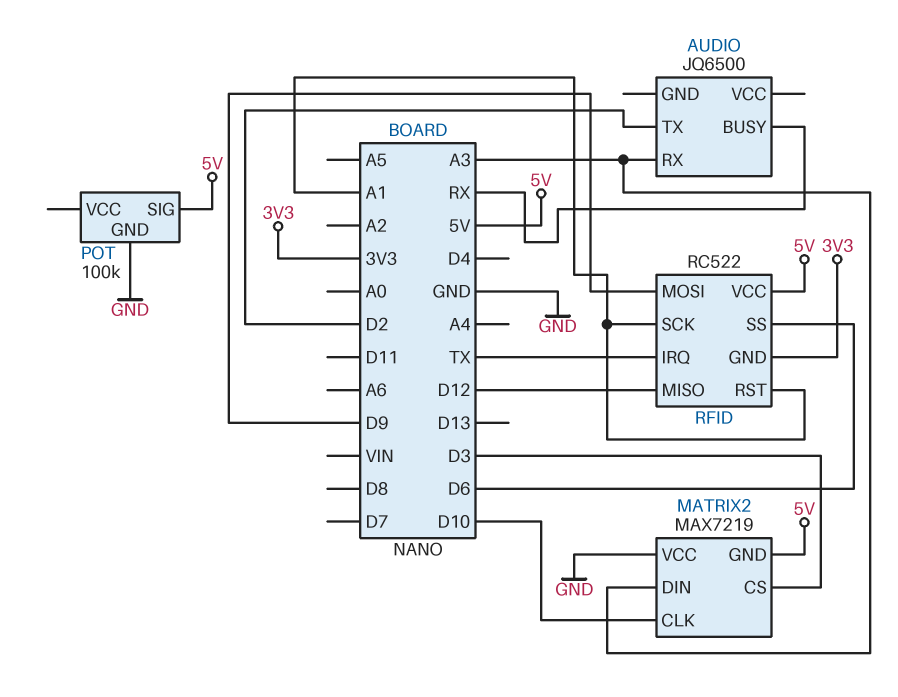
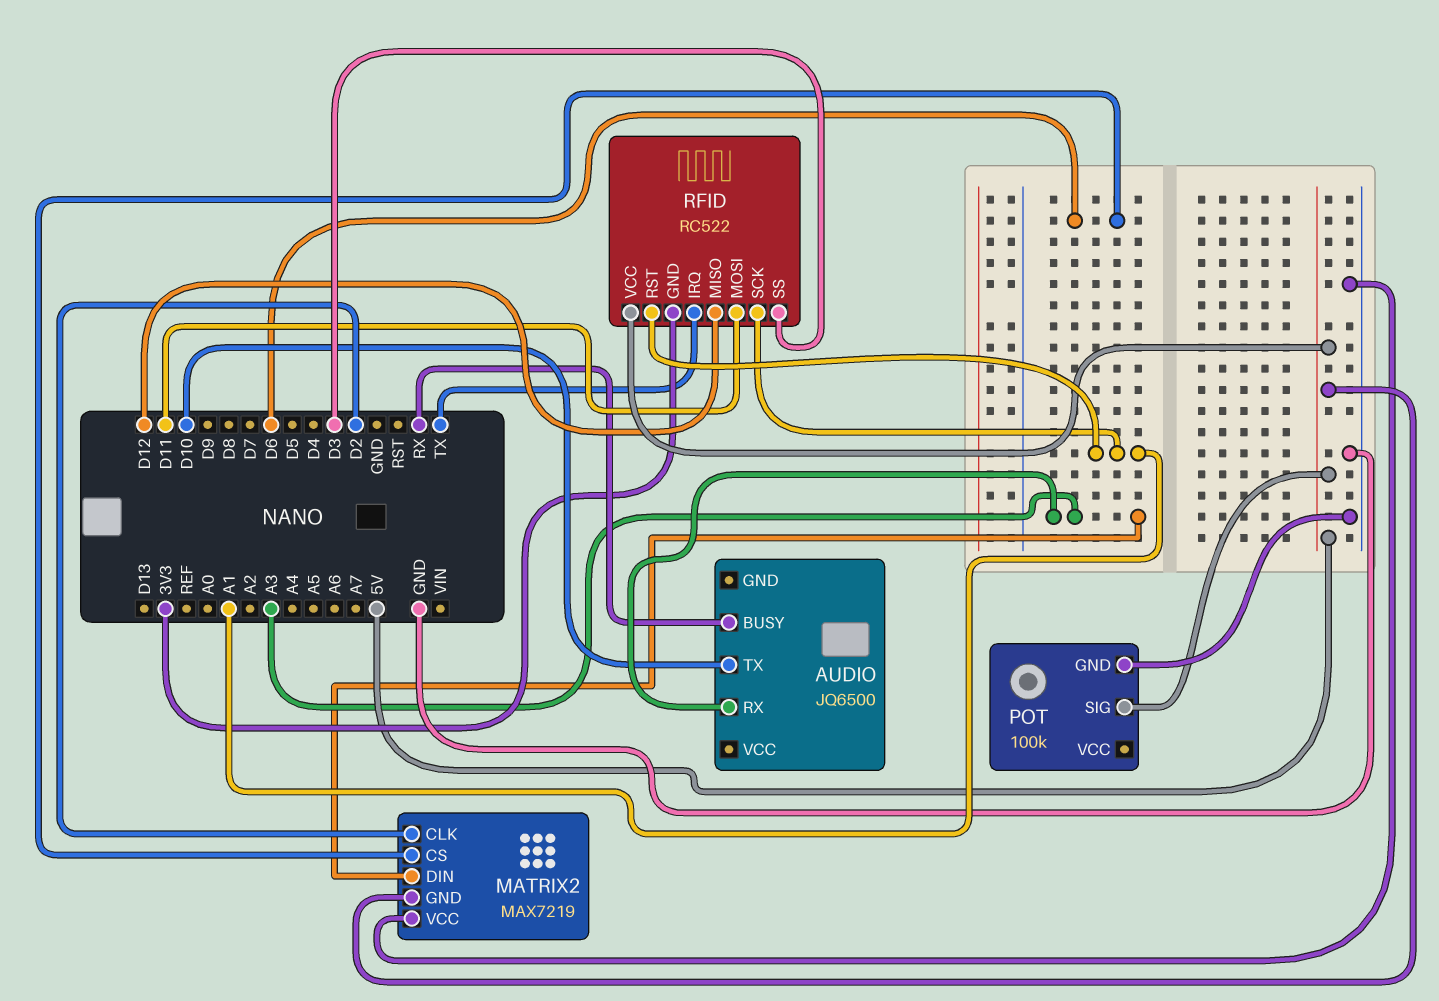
AUDIO pin TX: D2 -> D10
MATRIX2 pin CLK: D10 -> D2
MATRIX2 pin CS: D3 -> D6
RFID pin MOSI: D9 -> D11
RFID pin SS: D6 -> D3

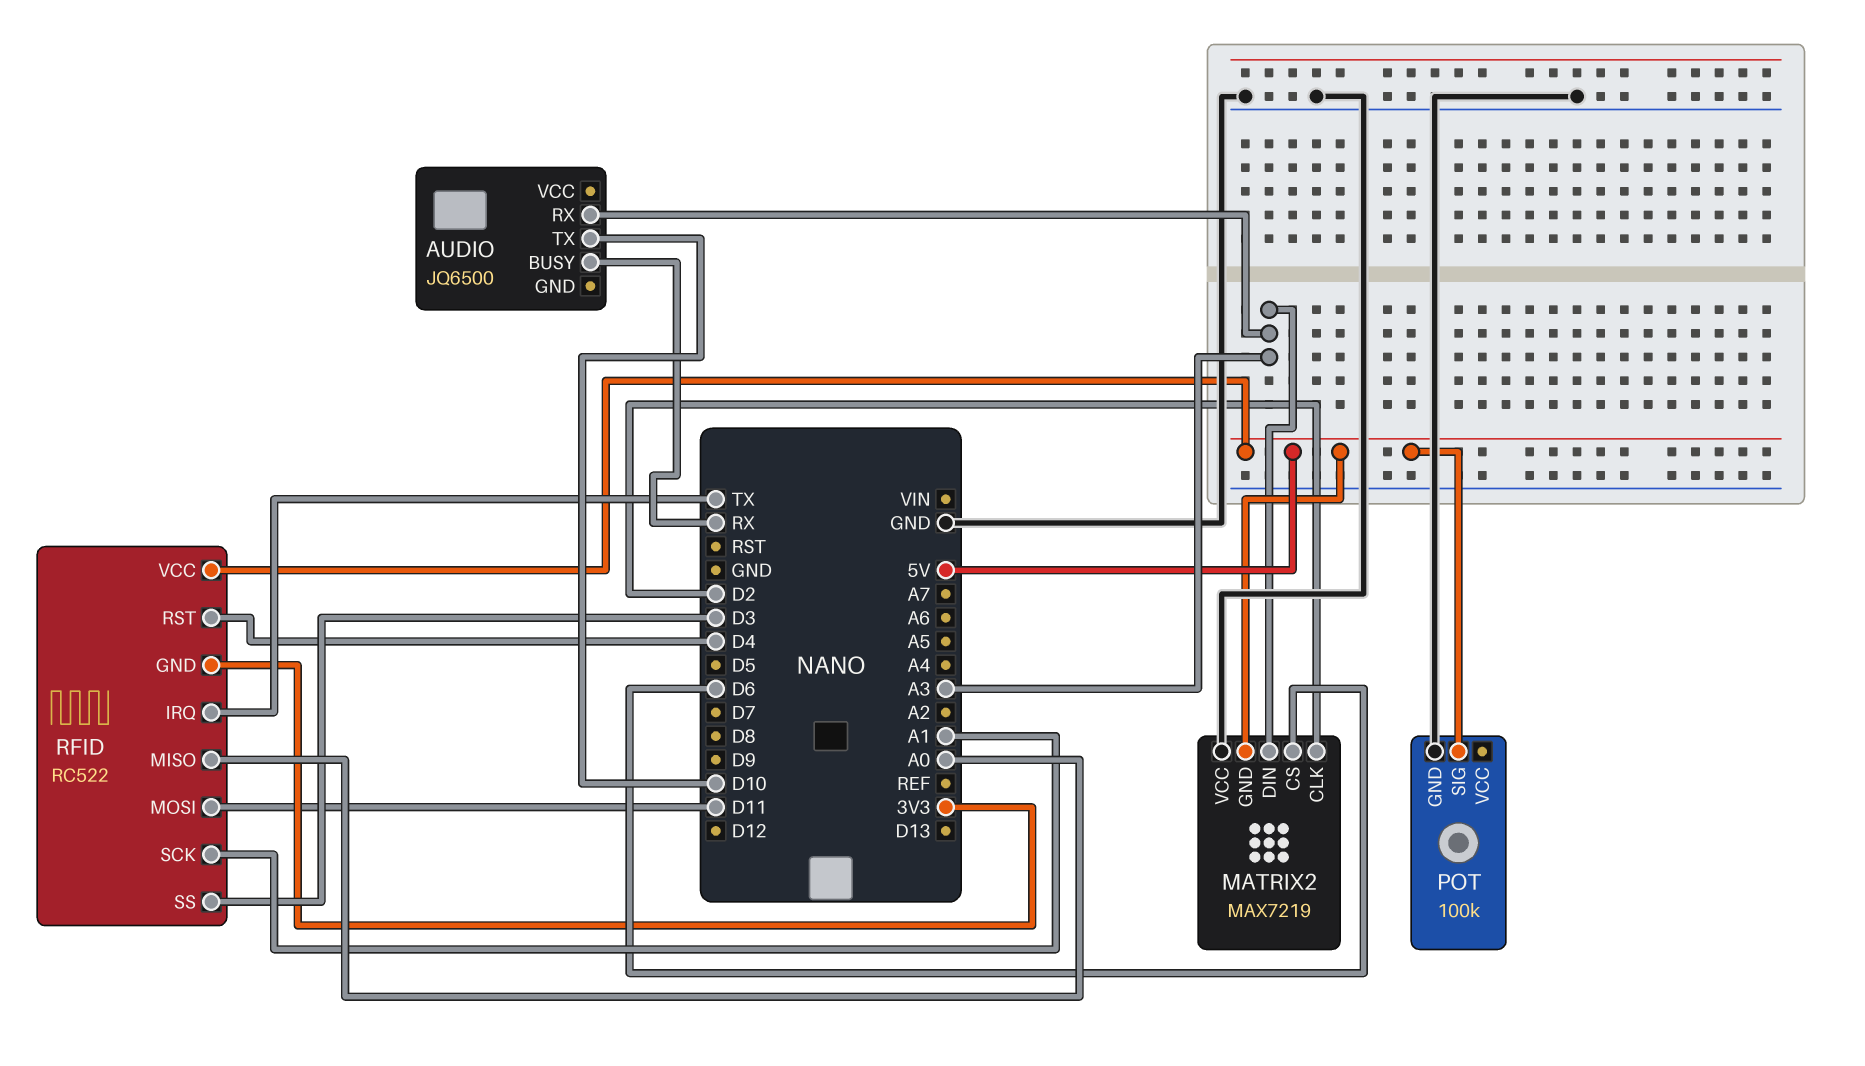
RFID pin MISO: D12 -> A0
RFID pin RST: A1 -> D4

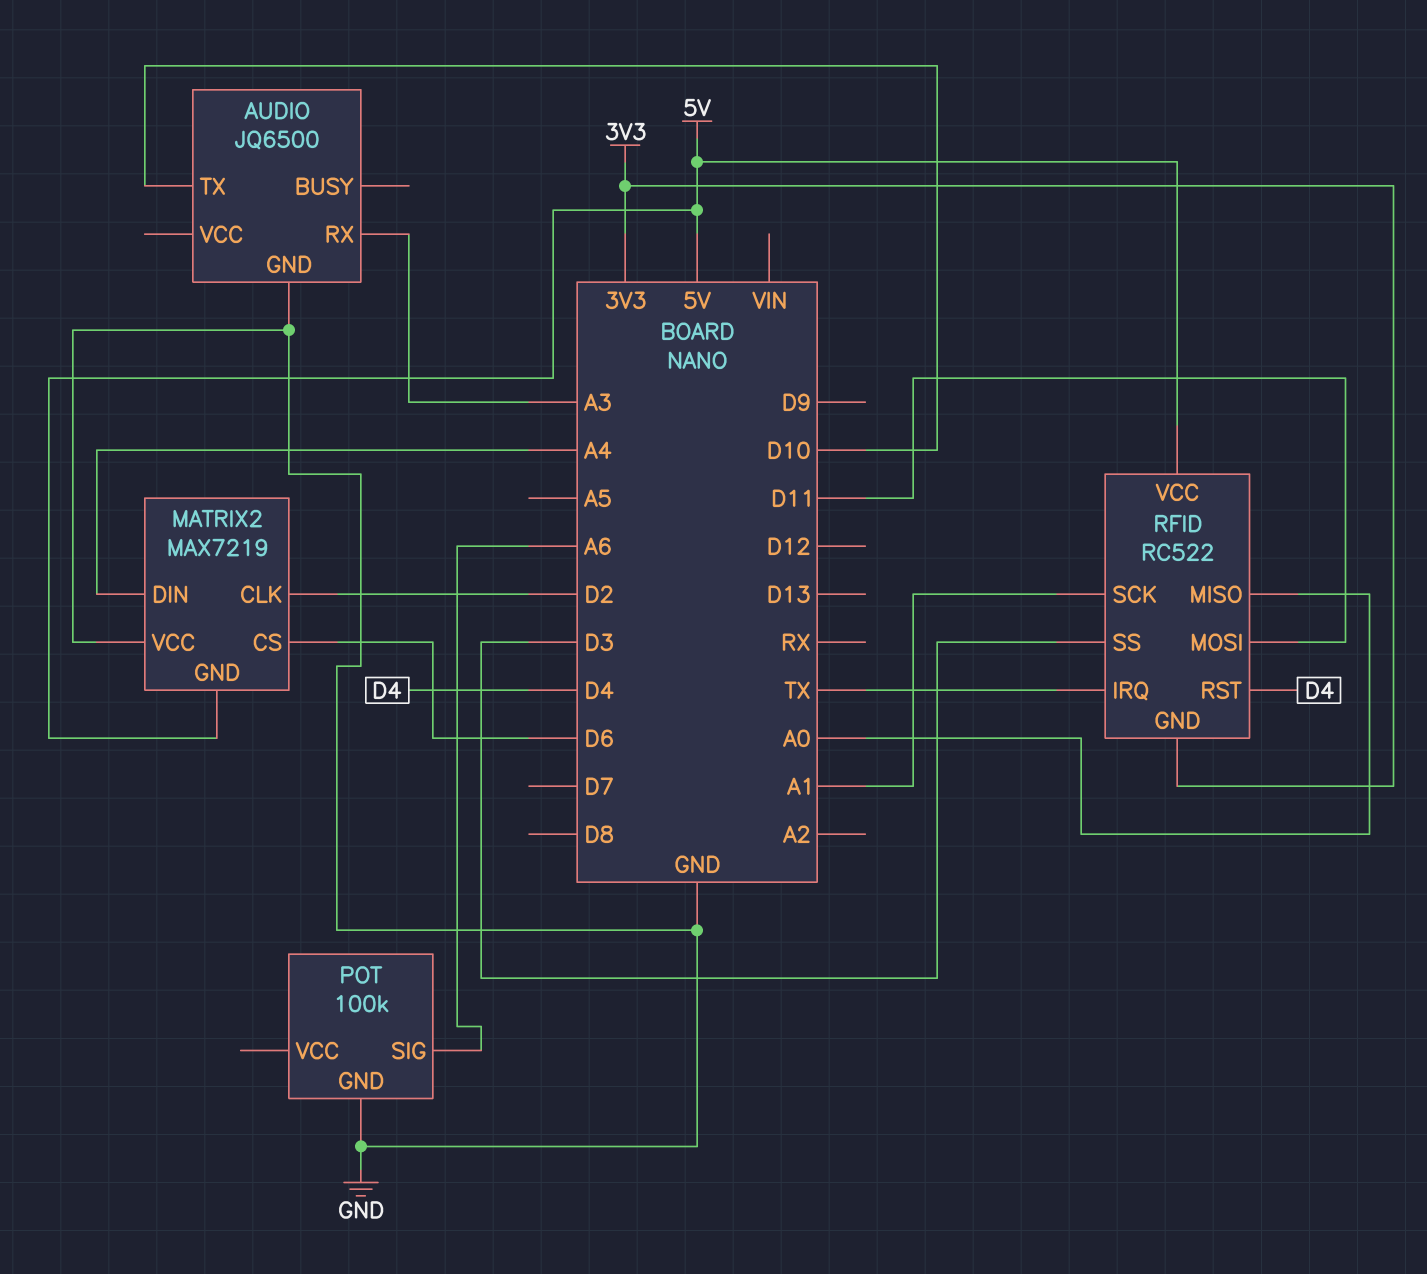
AUDIO pin BUSY: RX -> none
AUDIO pin GND: none -> GND
MATRIX2 pin DIN: A3 -> A4
POT pin SIG: 5V -> A6

